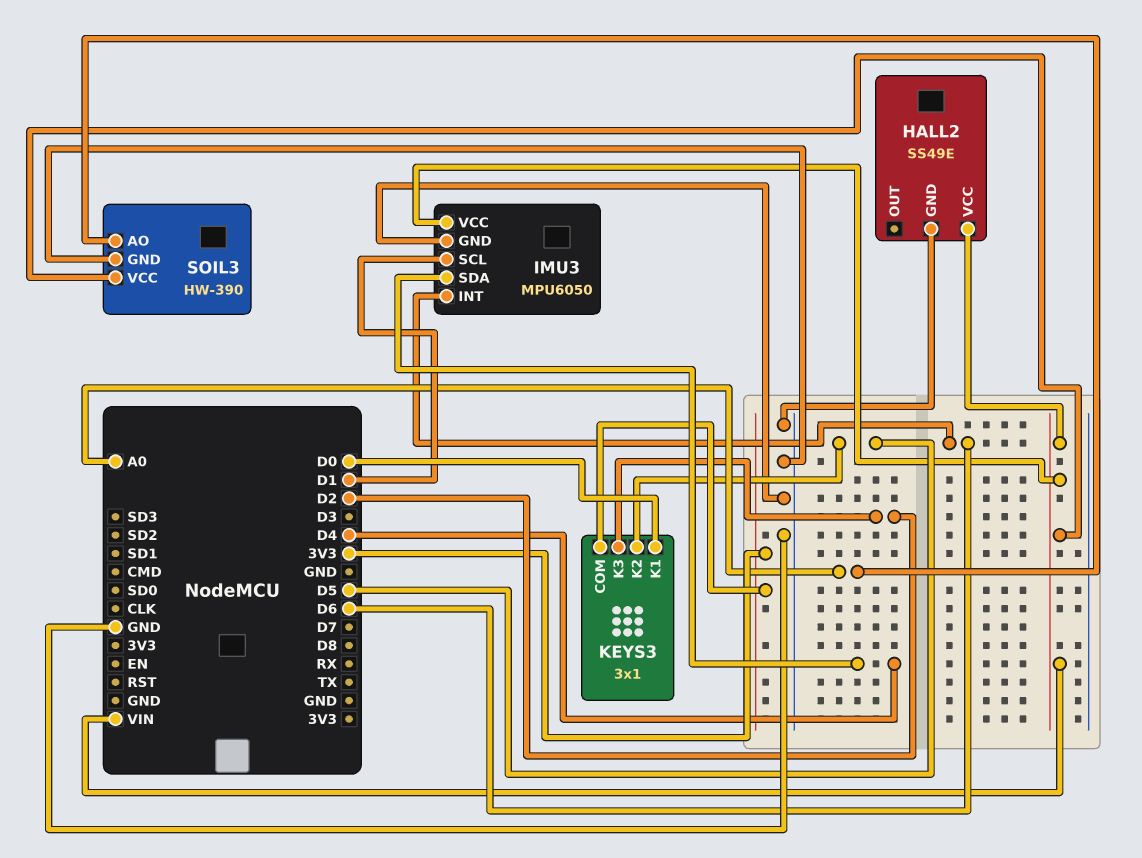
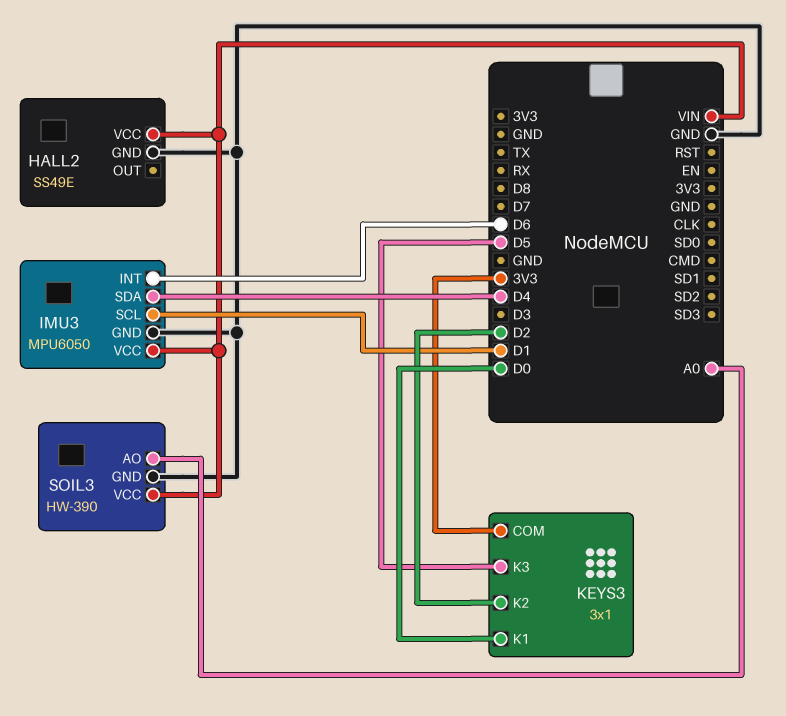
KEYS3 pin K2: D5 -> D2
KEYS3 pin K3: D2 -> D5

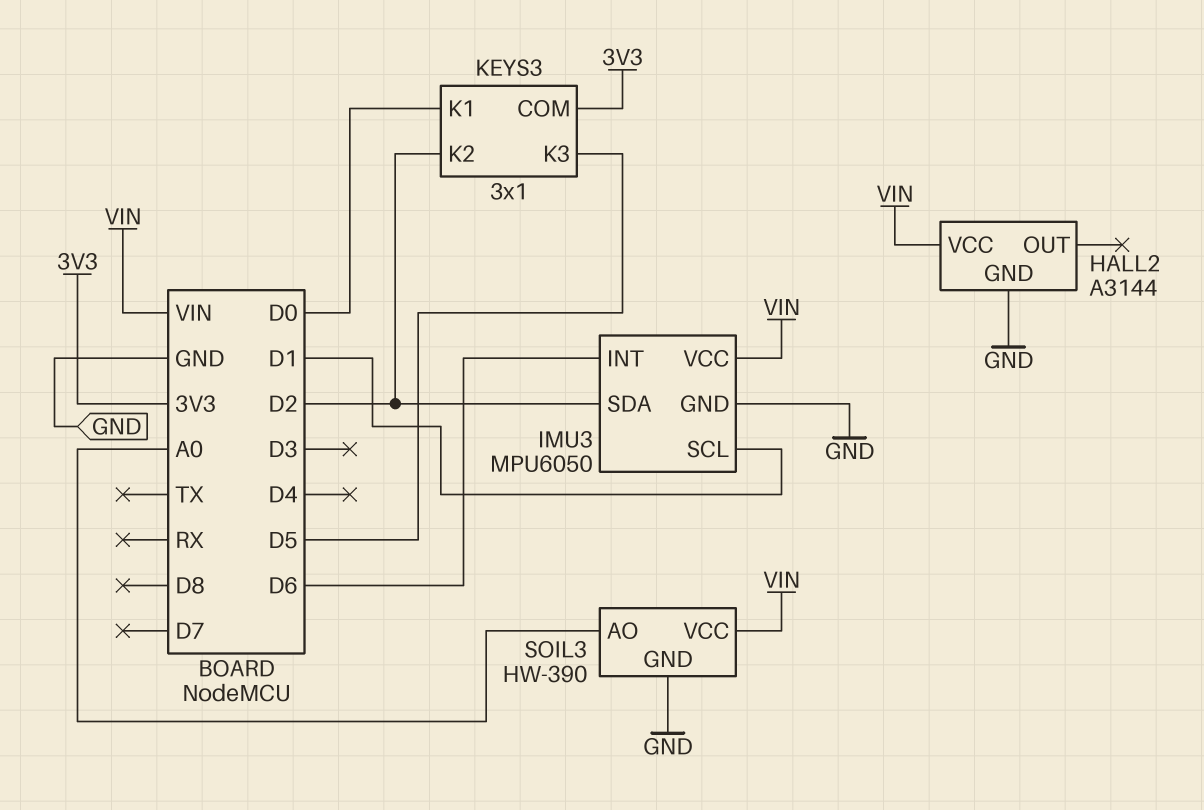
HALL2: SS49E -> A3144
IMU3 pin SDA: D4 -> D2

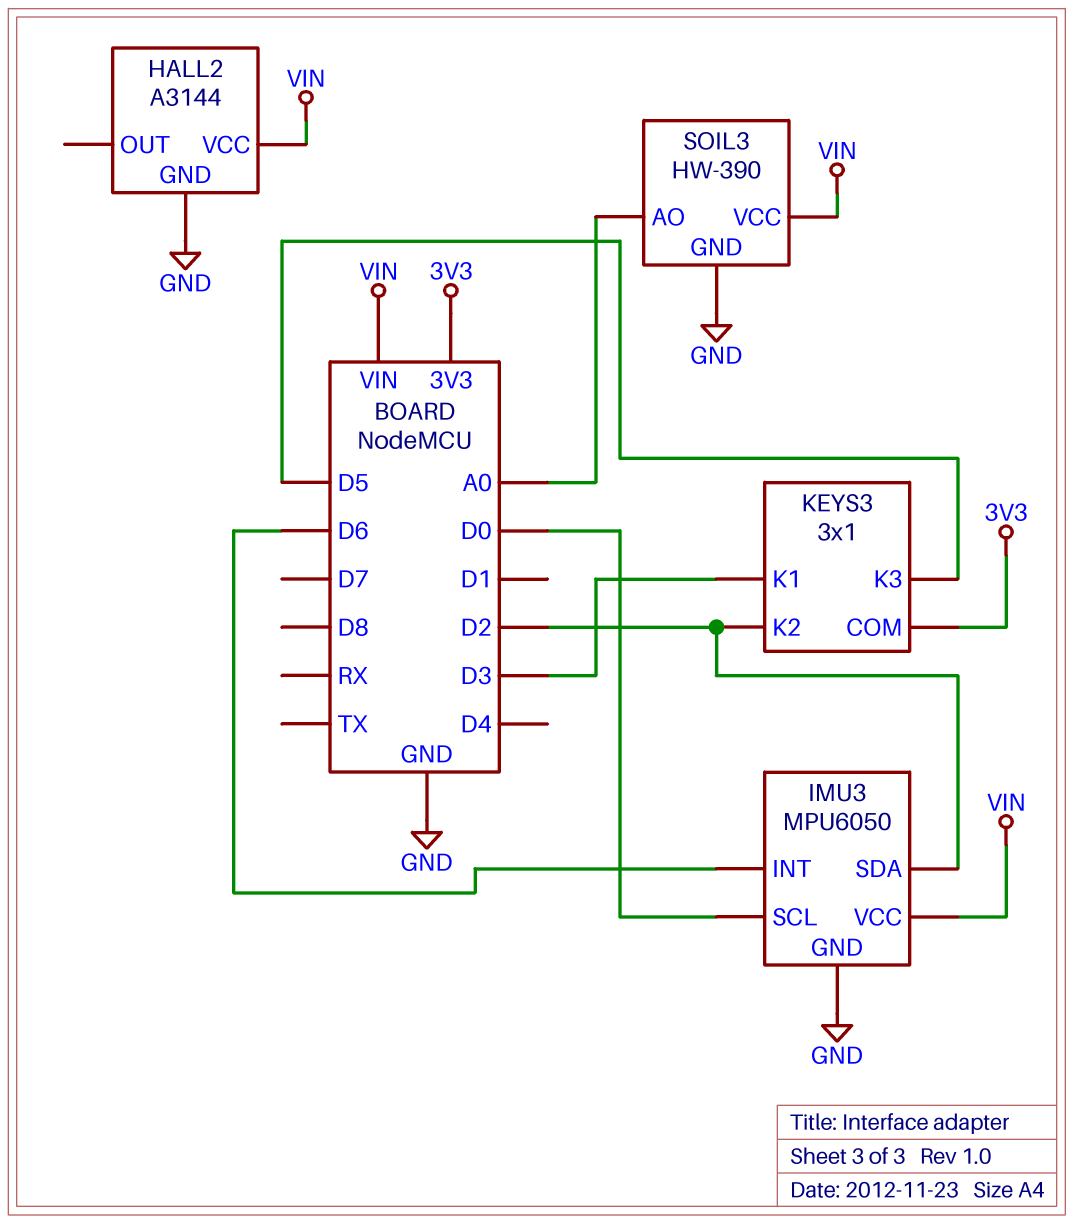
IMU3 pin SCL: D1 -> D0
KEYS3 pin K1: D0 -> D3

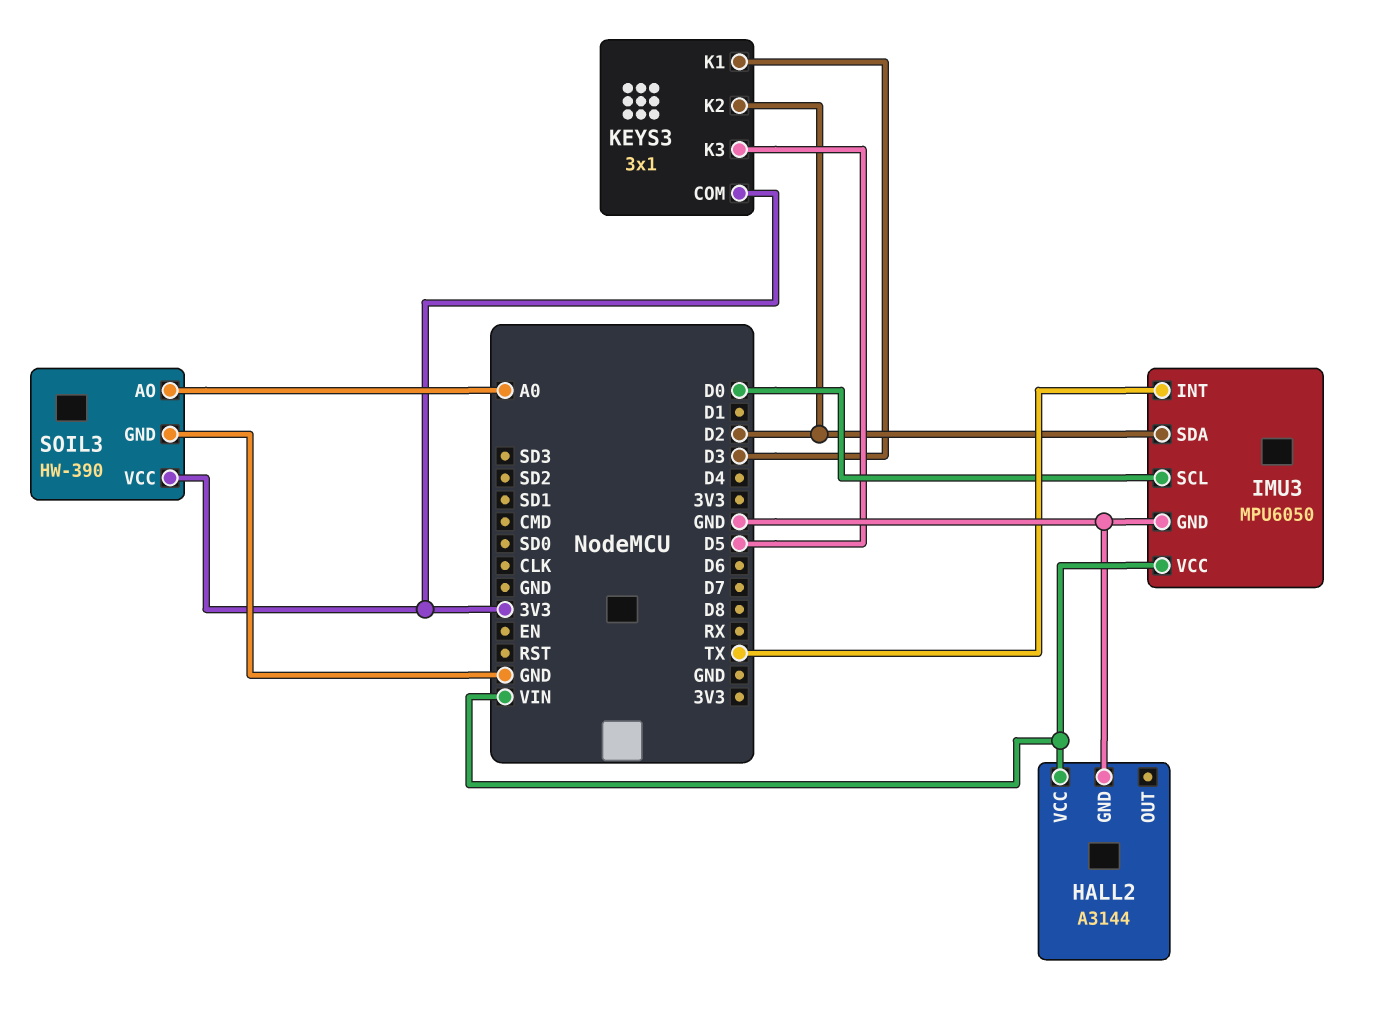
IMU3 pin INT: D6 -> TX
SOIL3 pin VCC: VIN -> 3V3

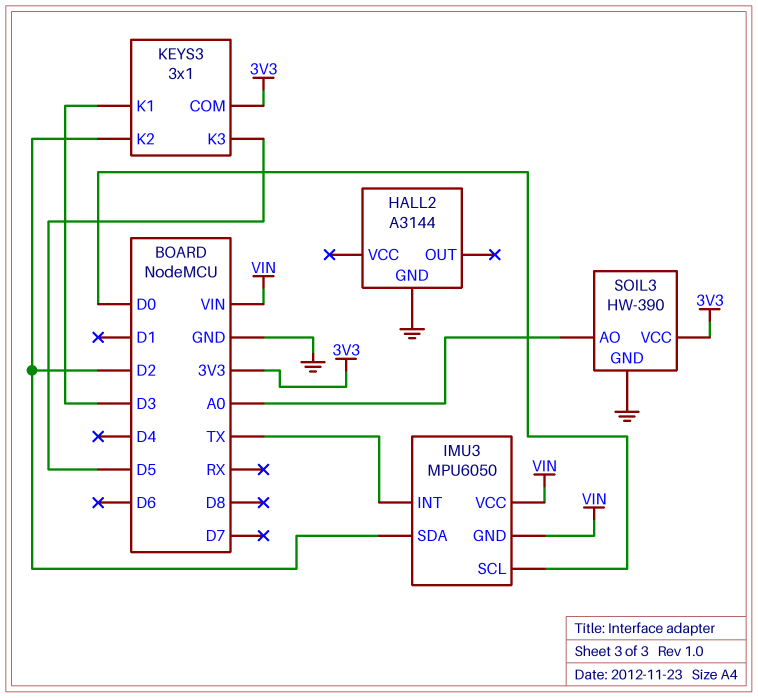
HALL2 pin VCC: VIN -> none
IMU3 pin GND: GND -> VIN

